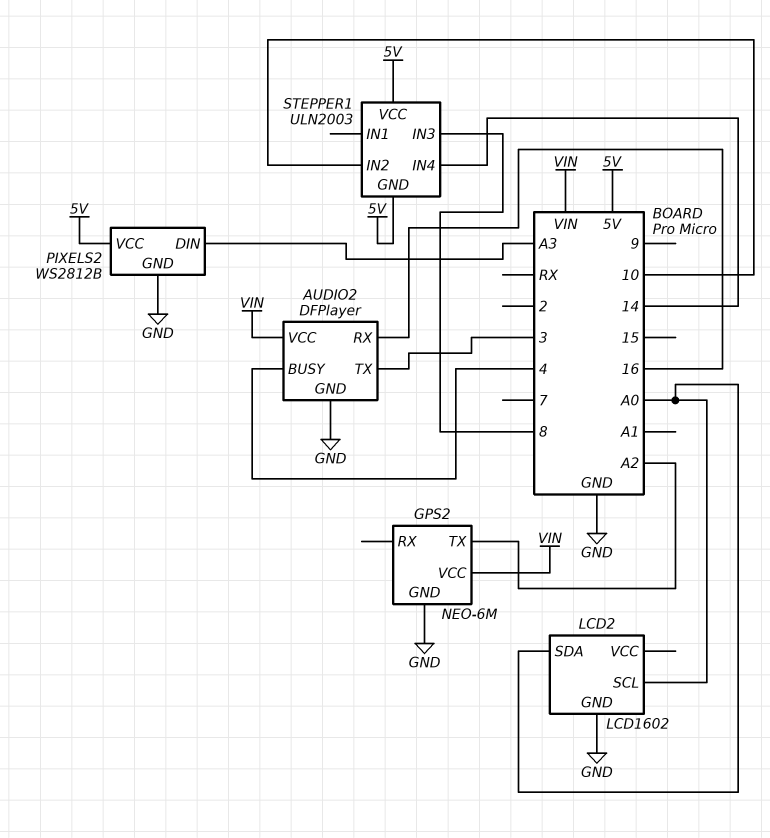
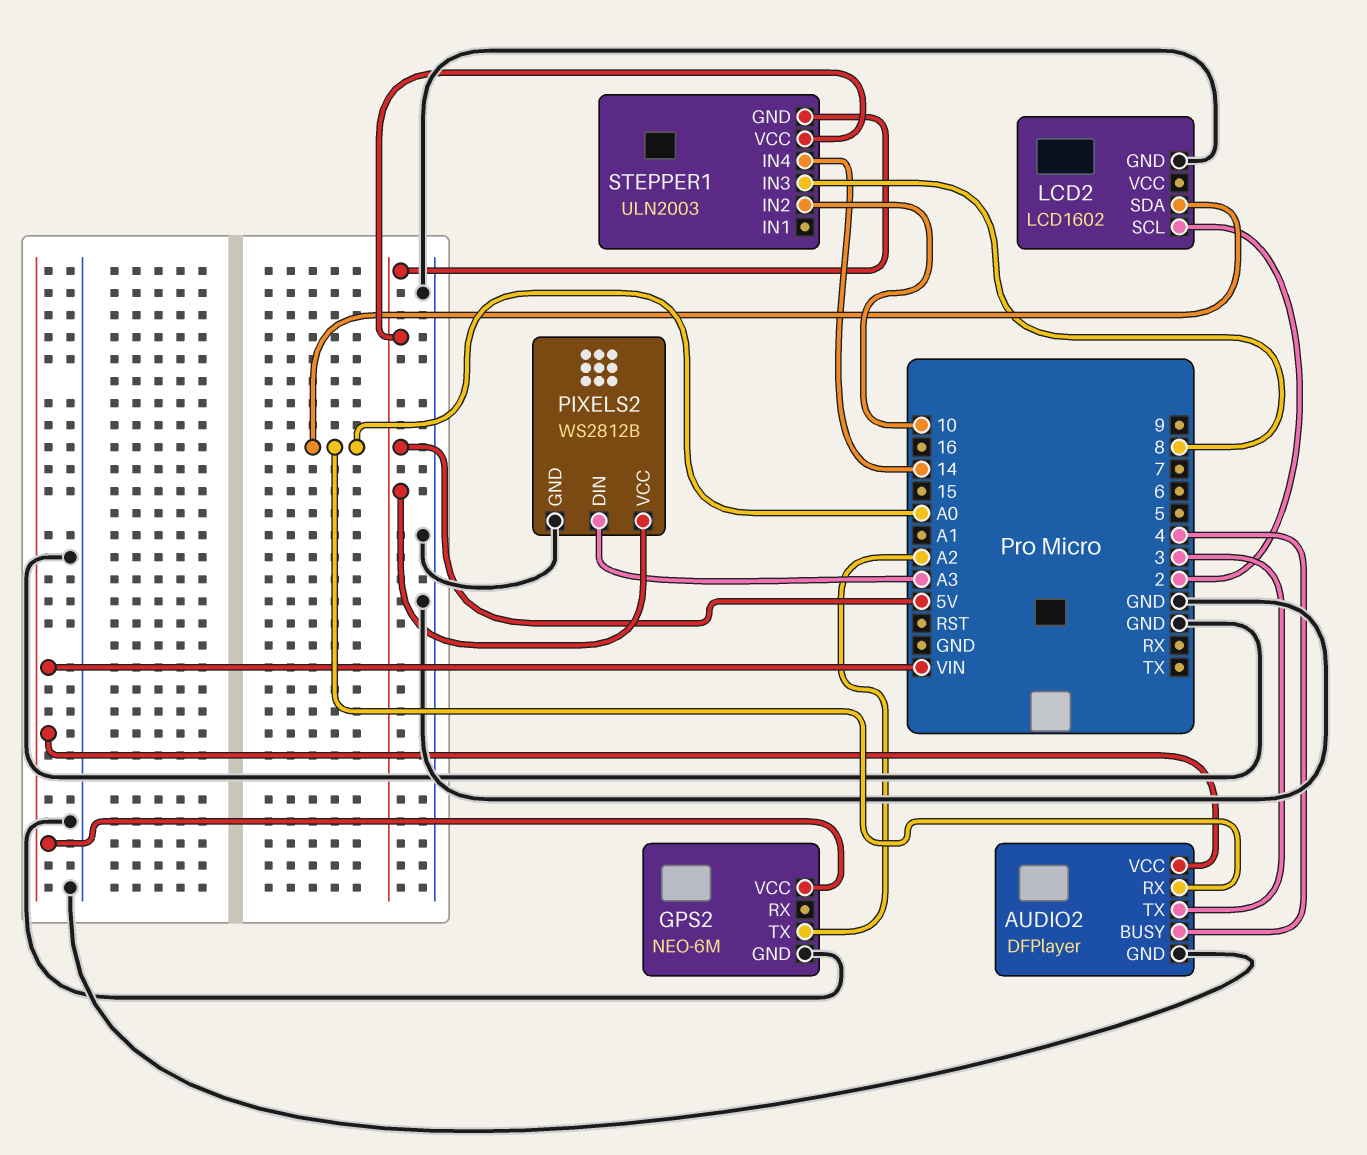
AUDIO2 pin RX: 16 -> A0
LCD2 pin SCL: A0 -> 2

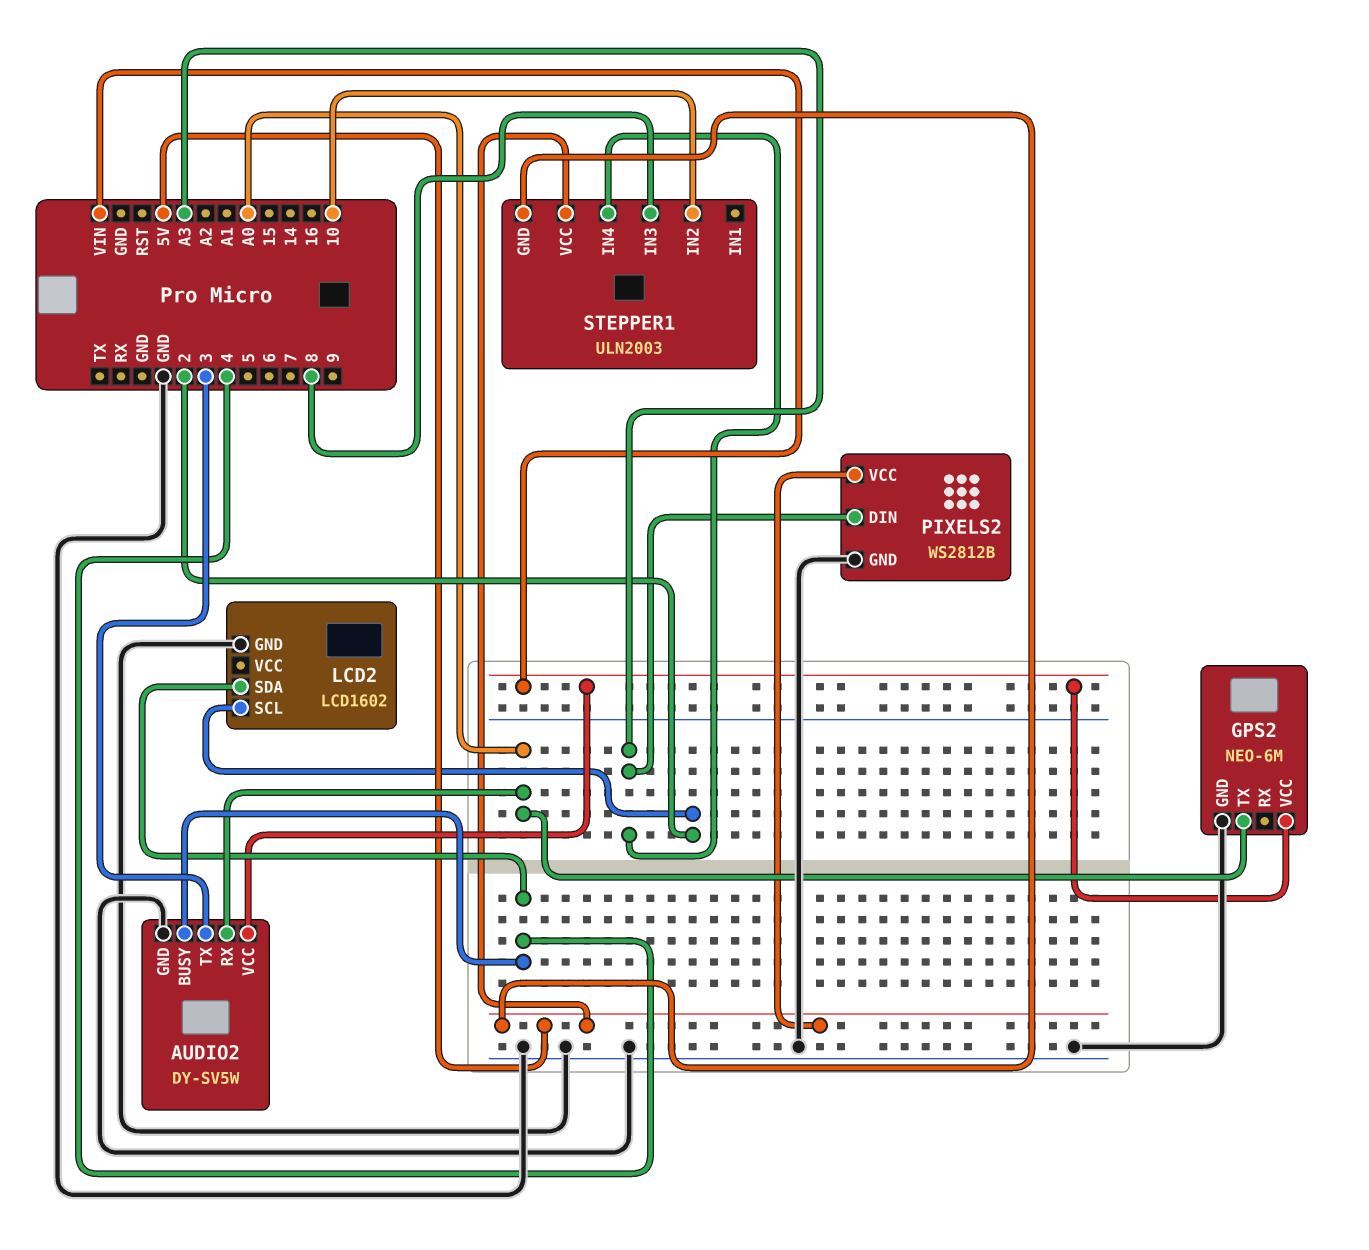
AUDIO2: DFPlayer -> DY-SV5W
GPS2 pin TX: A2 -> A0
LCD2 pin SDA: A0 -> 4
STEPPER1 pin IN4: 14 -> A3

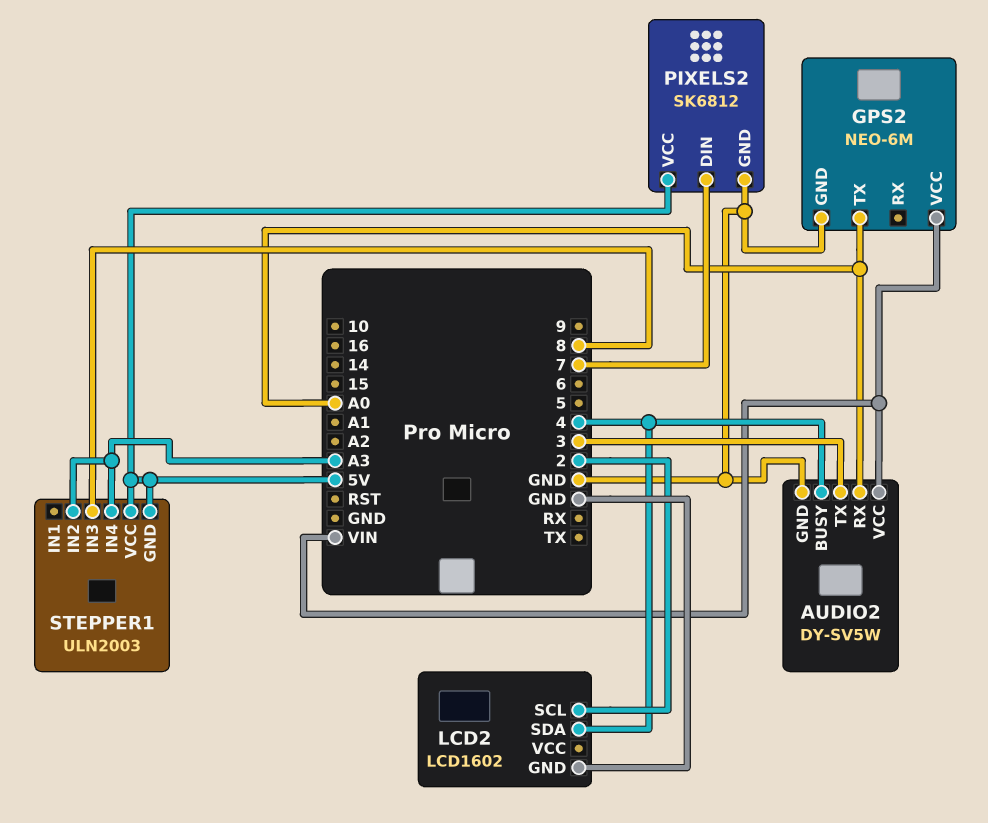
PIXELS2: WS2812B -> SK6812
PIXELS2 pin DIN: A3 -> 7
STEPPER1 pin IN2: 10 -> A3

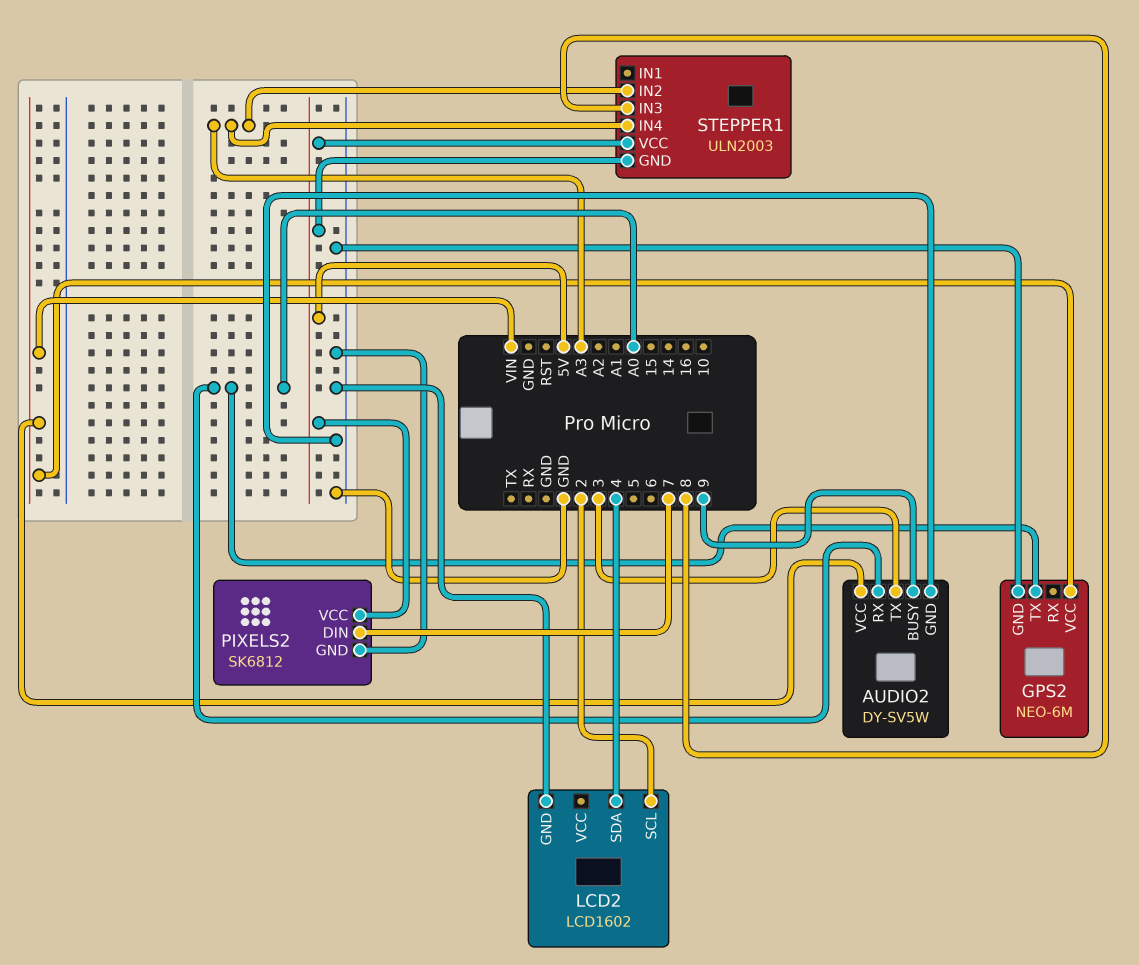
AUDIO2 pin BUSY: 4 -> 9

